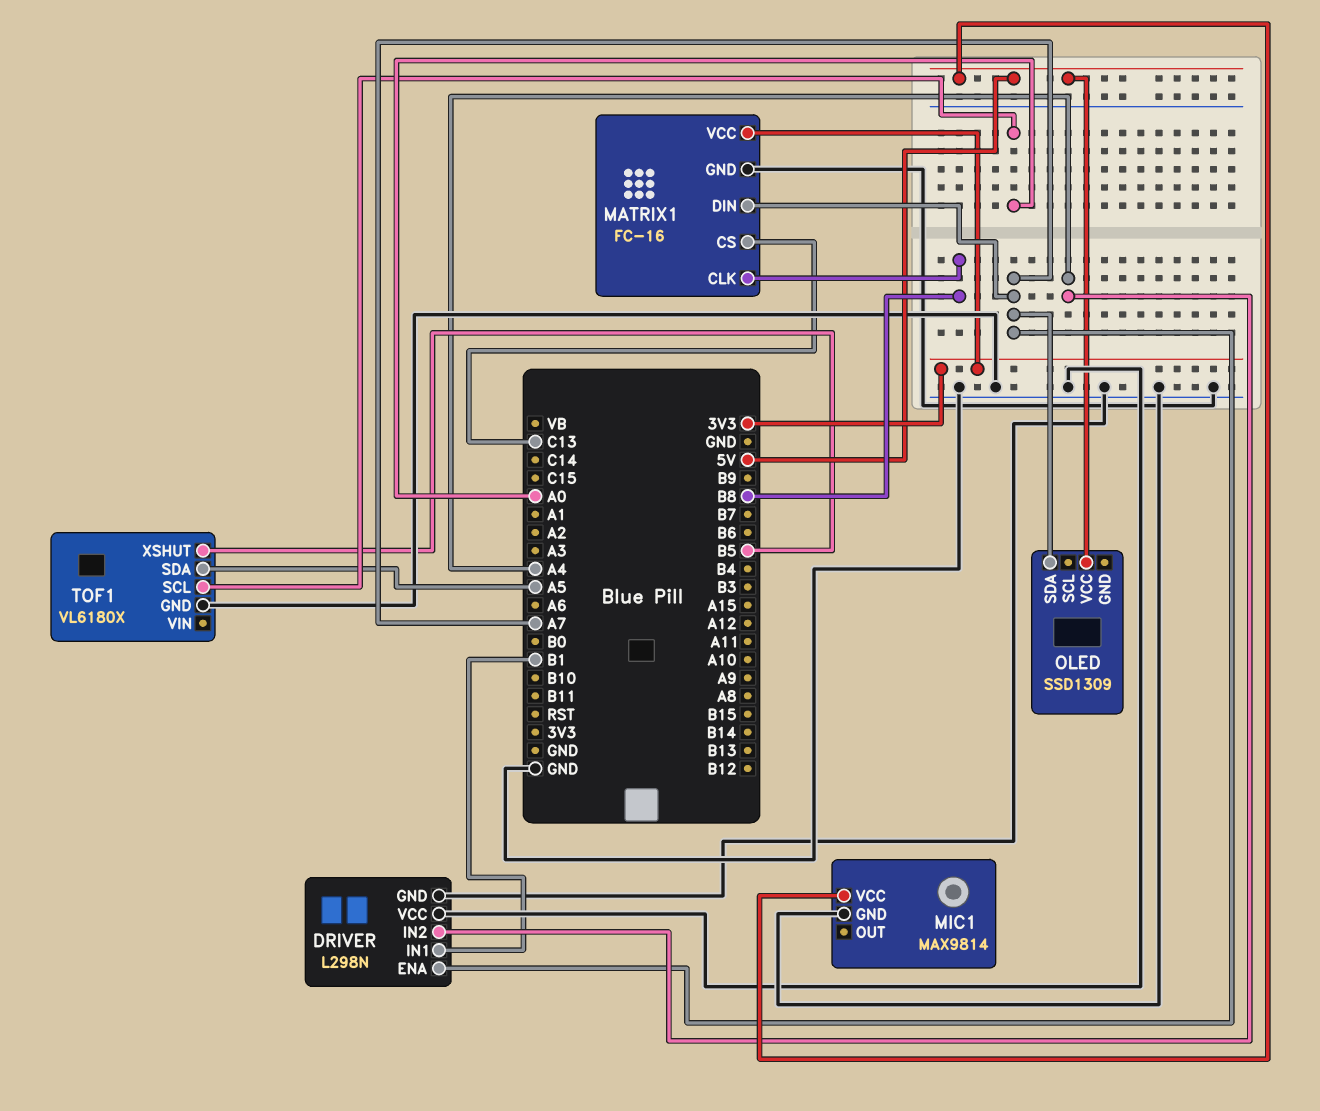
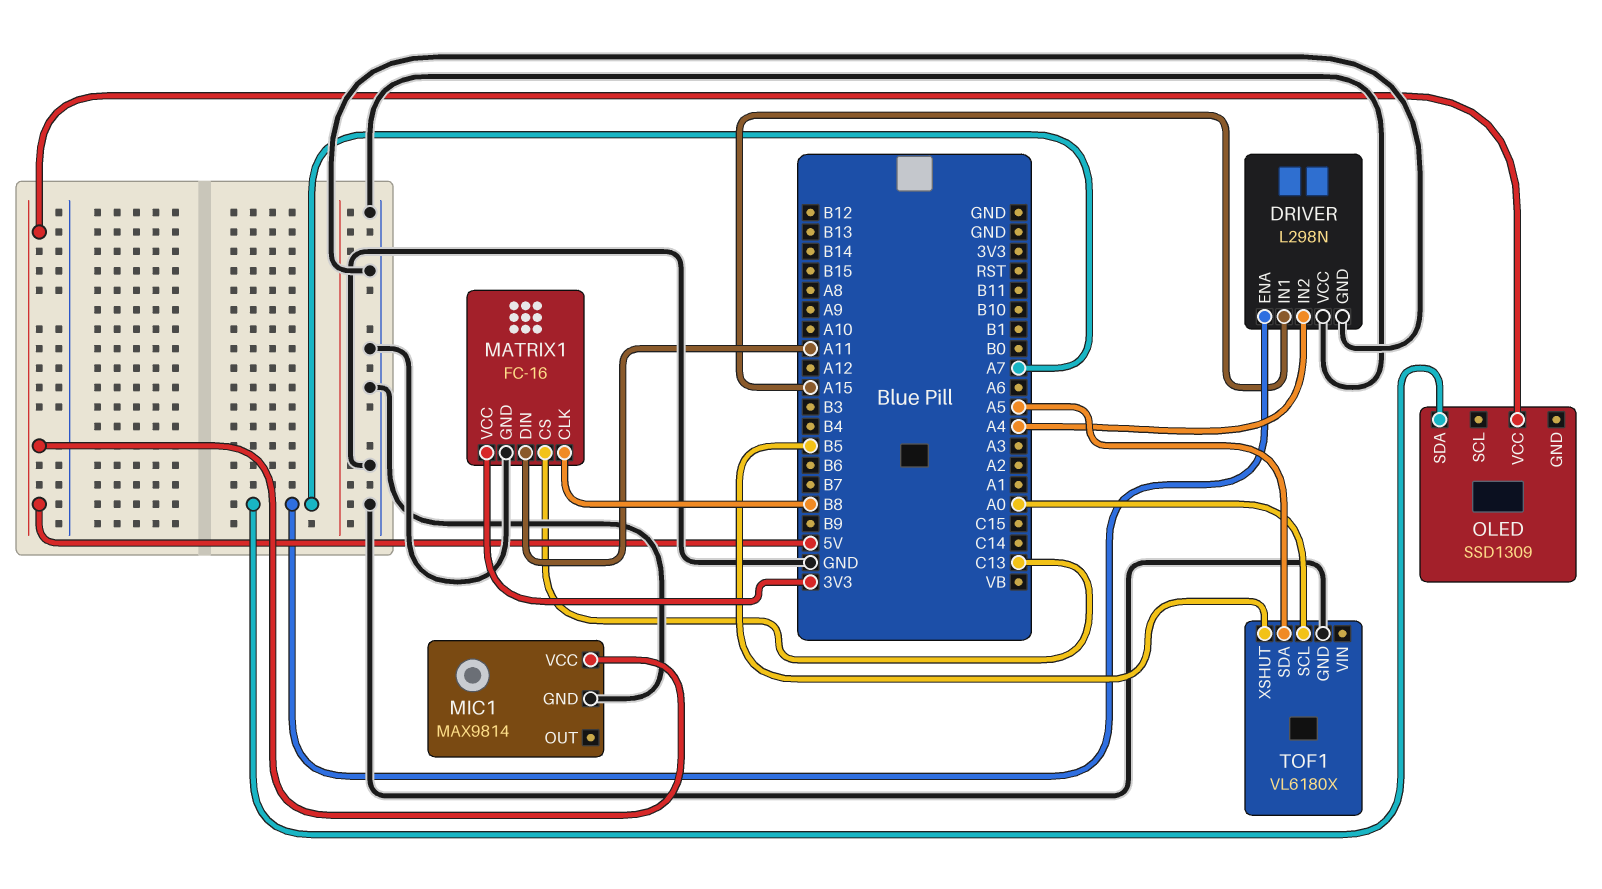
DRIVER pin IN1: B1 -> A15
MATRIX1 pin DIN: A7 -> A11

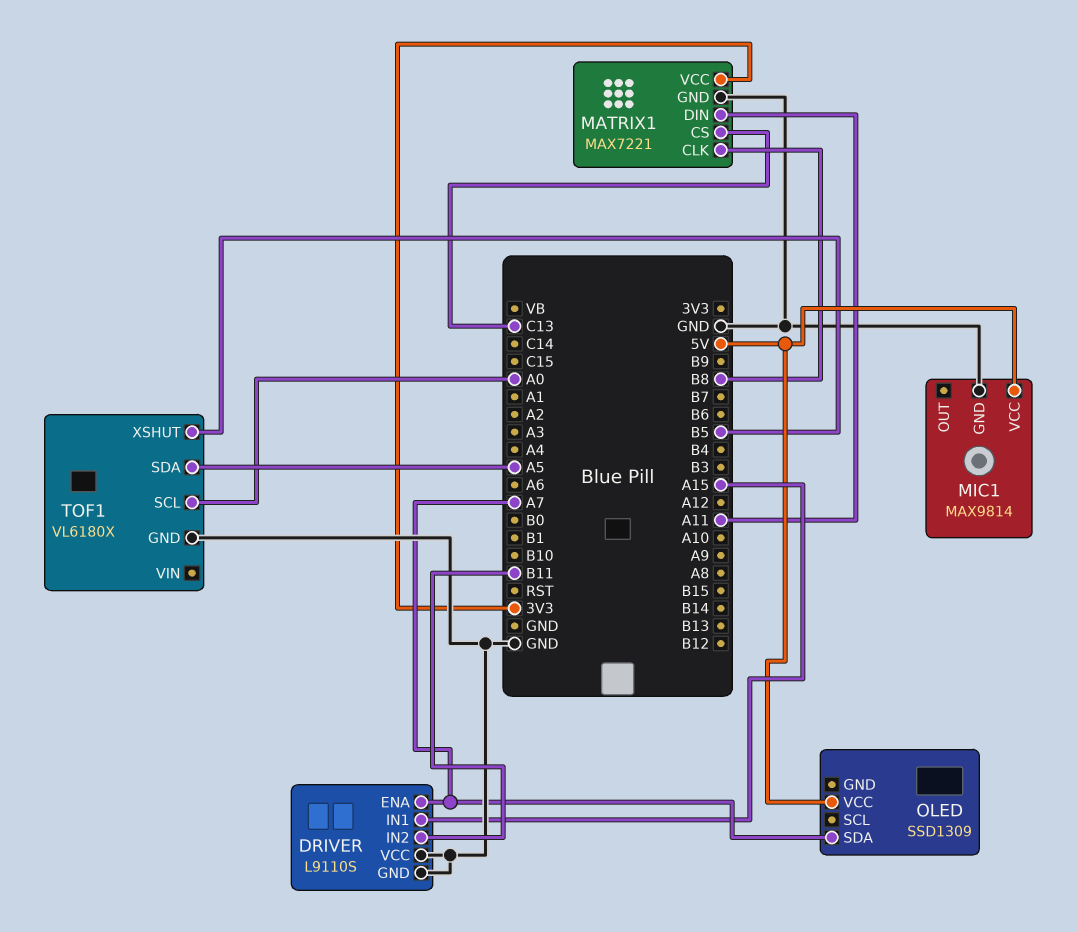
DRIVER: L298N -> L9110S
DRIVER pin IN2: A4 -> B11
MATRIX1: FC-16 -> MAX7221

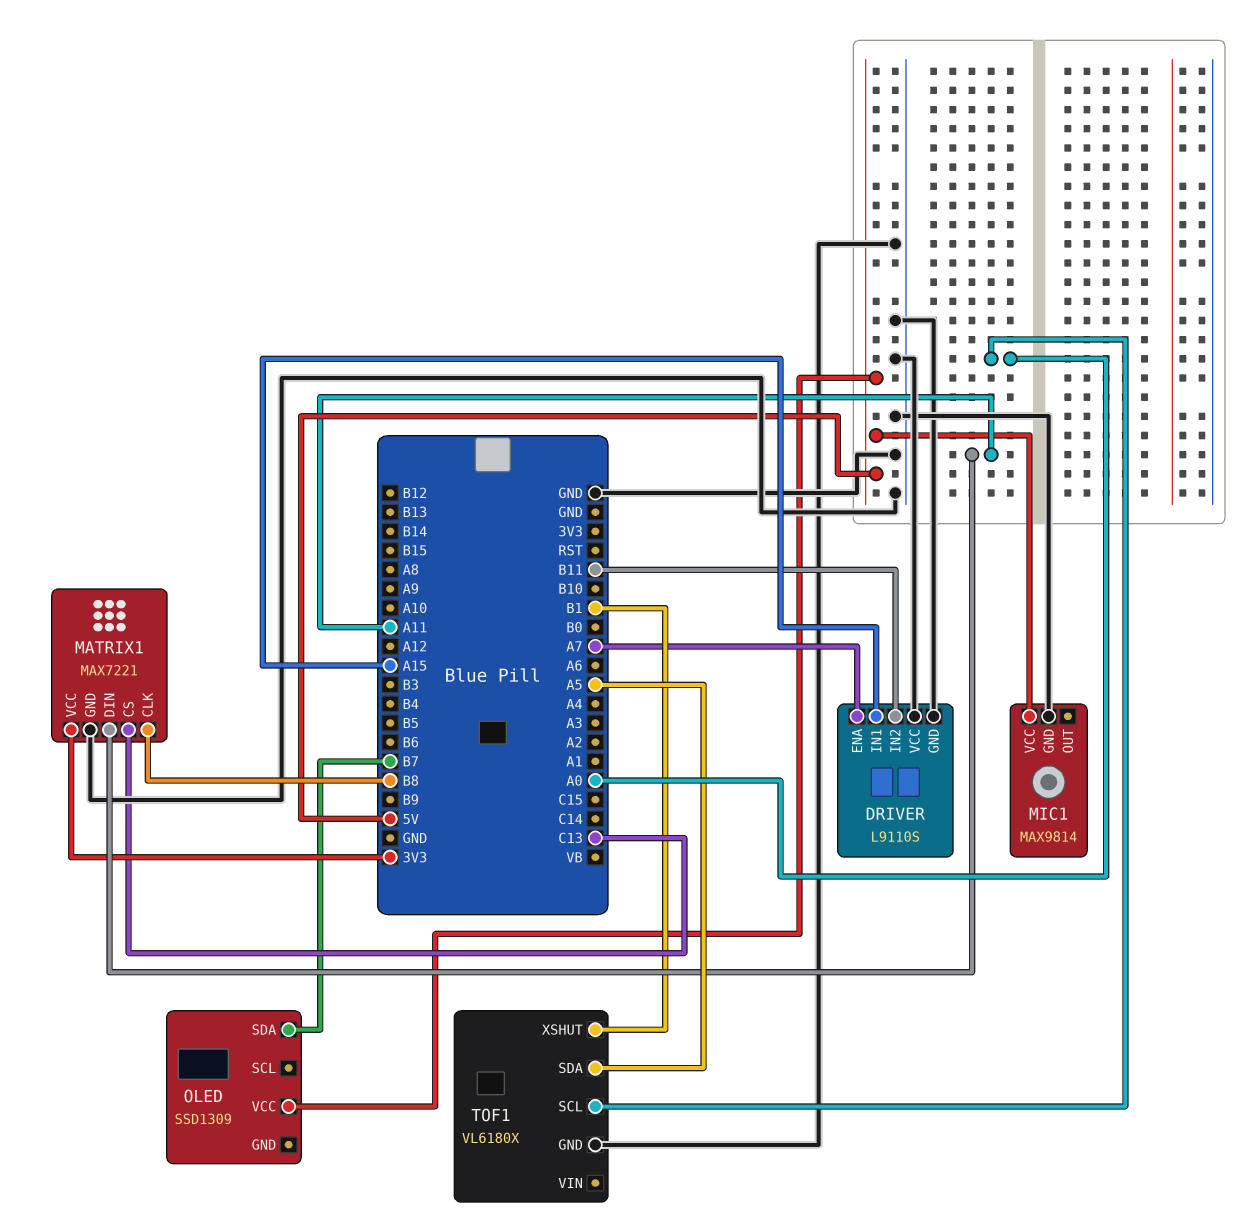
OLED pin SDA: A7 -> B7
TOF1 pin XSHUT: B5 -> B1

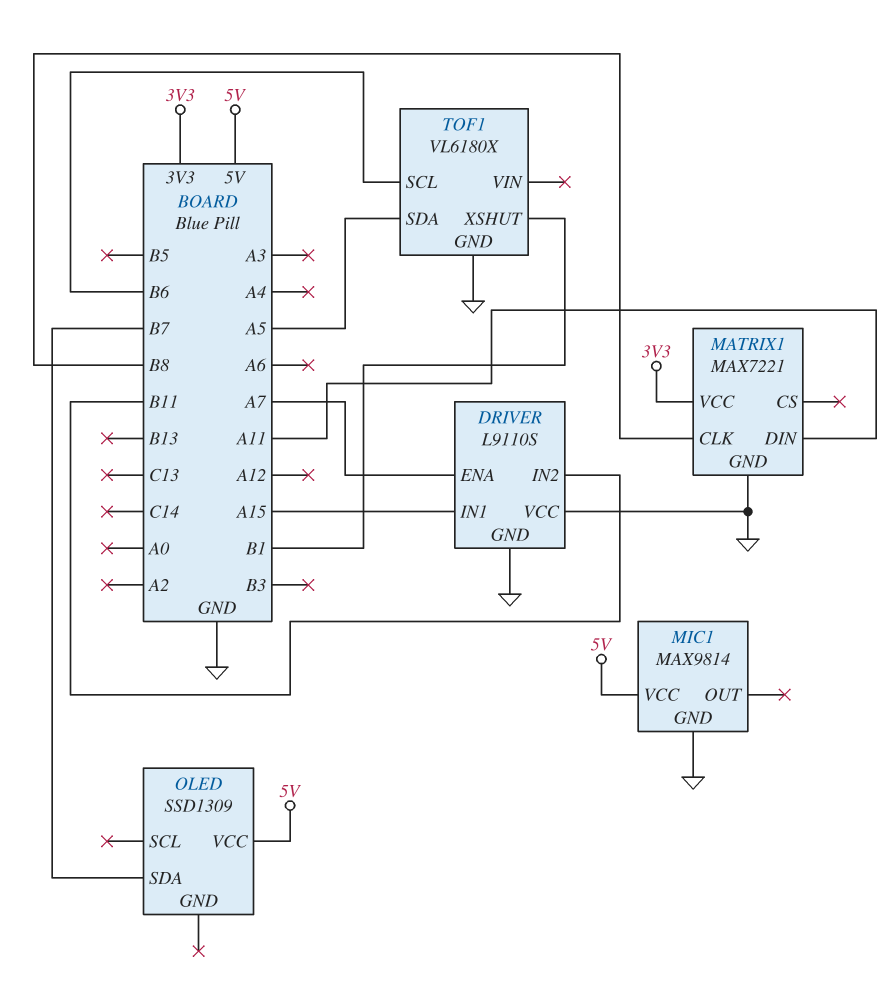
MATRIX1 pin CS: C13 -> none
TOF1 pin SCL: A0 -> B6

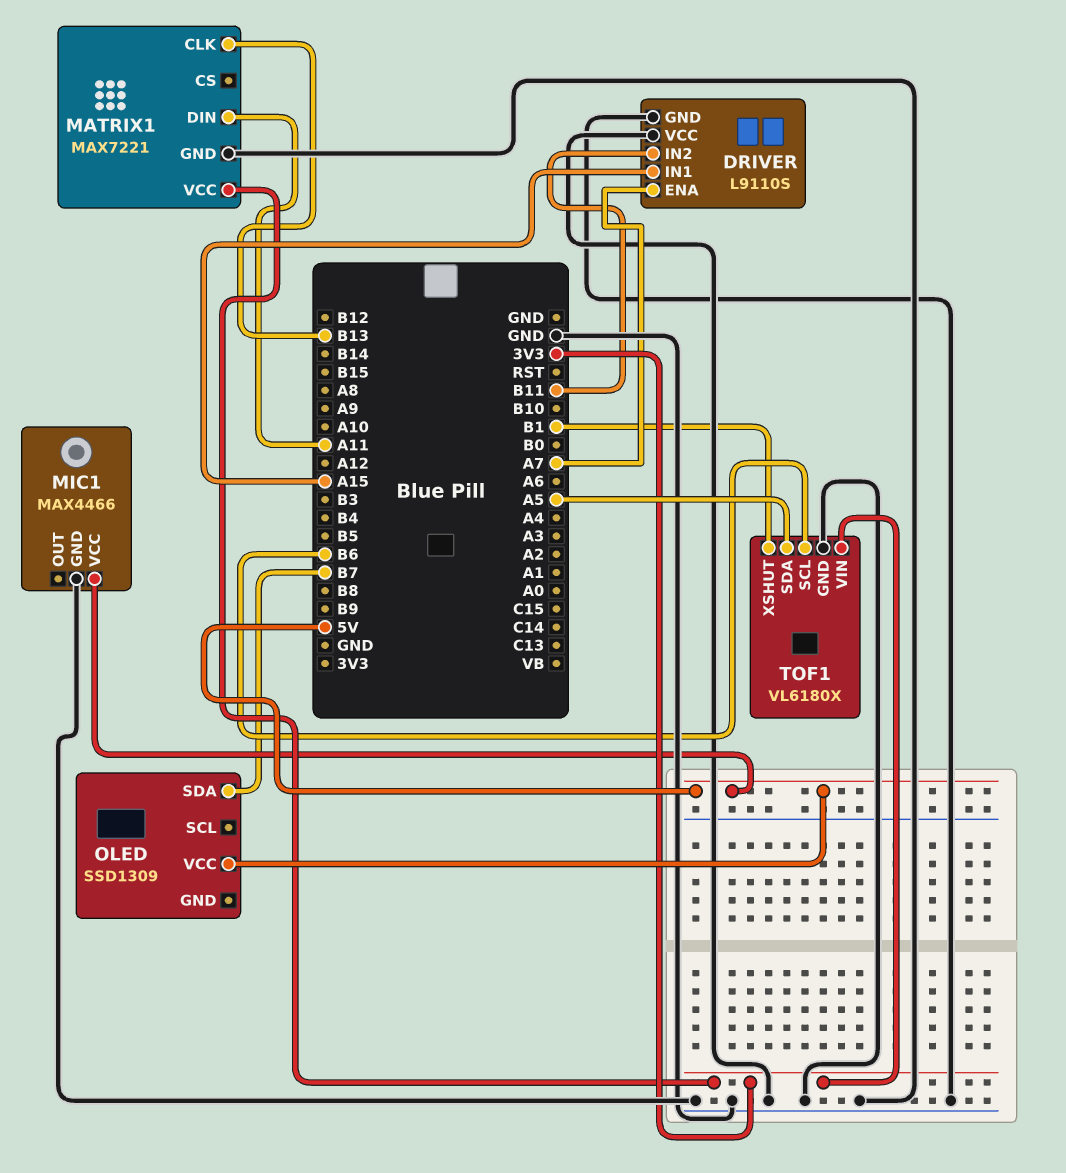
MATRIX1 pin CLK: B8 -> B13
MIC1: MAX9814 -> MAX4466
TOF1 pin VIN: none -> 3V3

